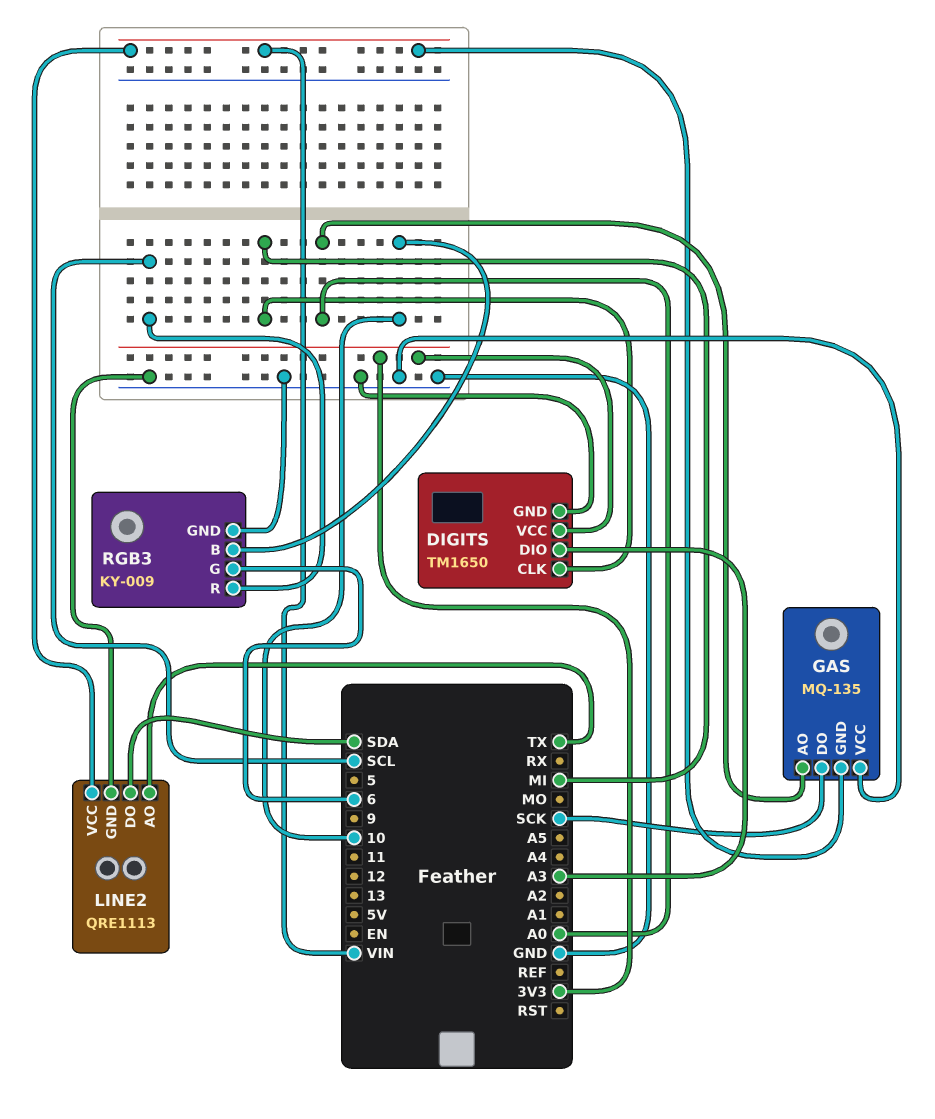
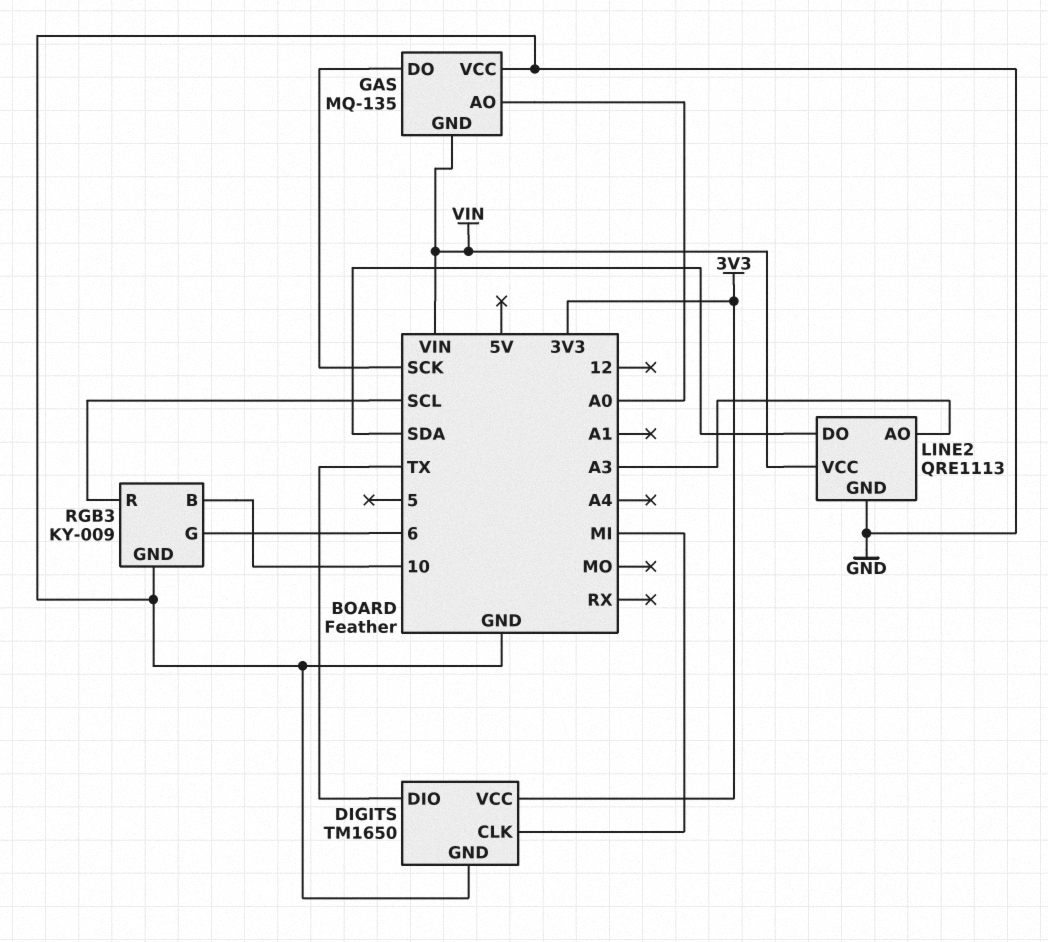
DIGITS pin DIO: A3 -> TX
LINE2 pin AO: TX -> A3

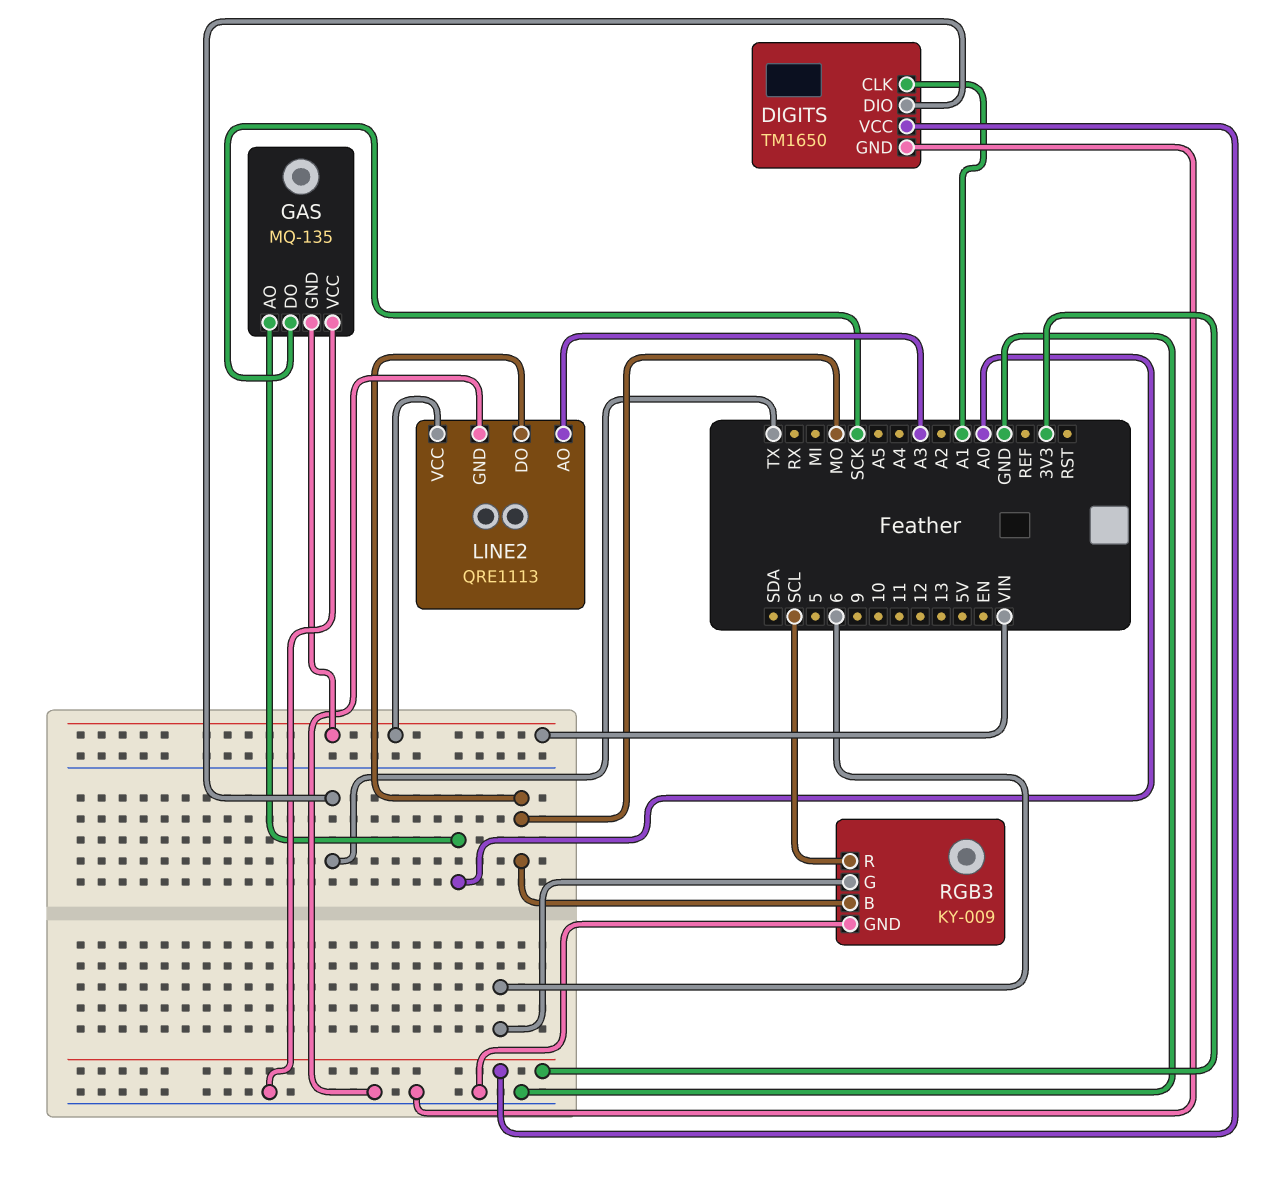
DIGITS pin CLK: MI -> A1
LINE2 pin DO: SDA -> MO
RGB3 pin B: 10 -> MO

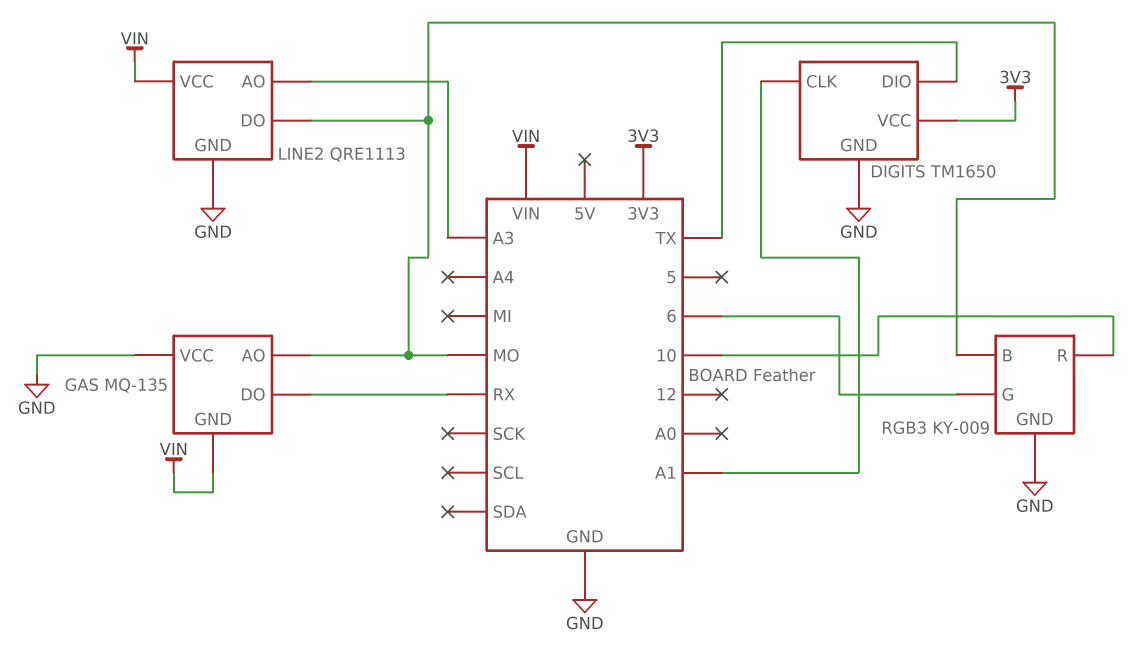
GAS pin AO: A0 -> MO
GAS pin DO: SCK -> RX
RGB3 pin R: SCL -> 10

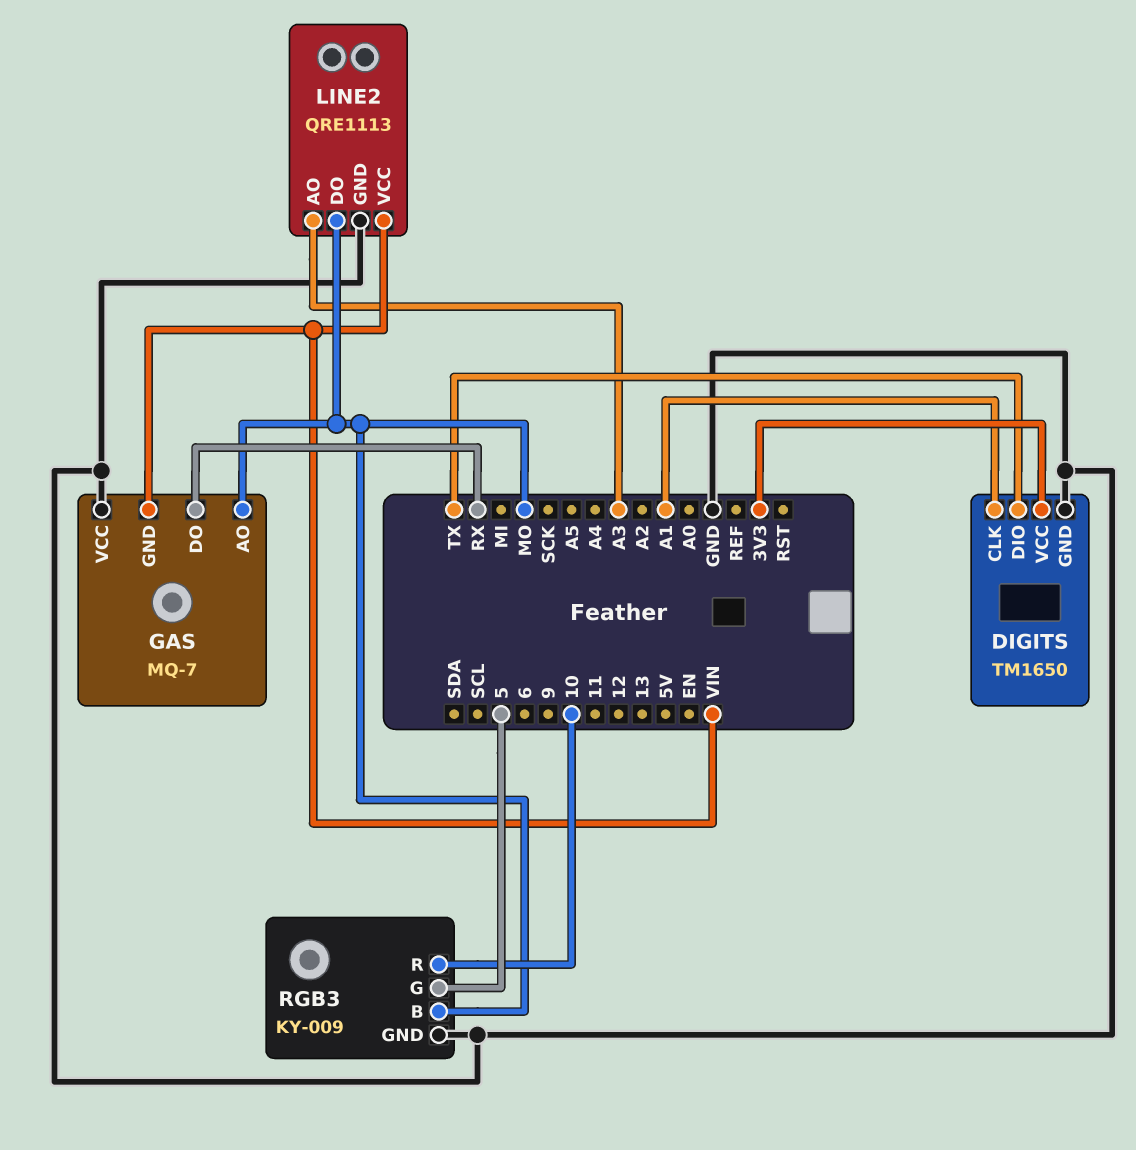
GAS: MQ-135 -> MQ-7
RGB3 pin G: 6 -> 5

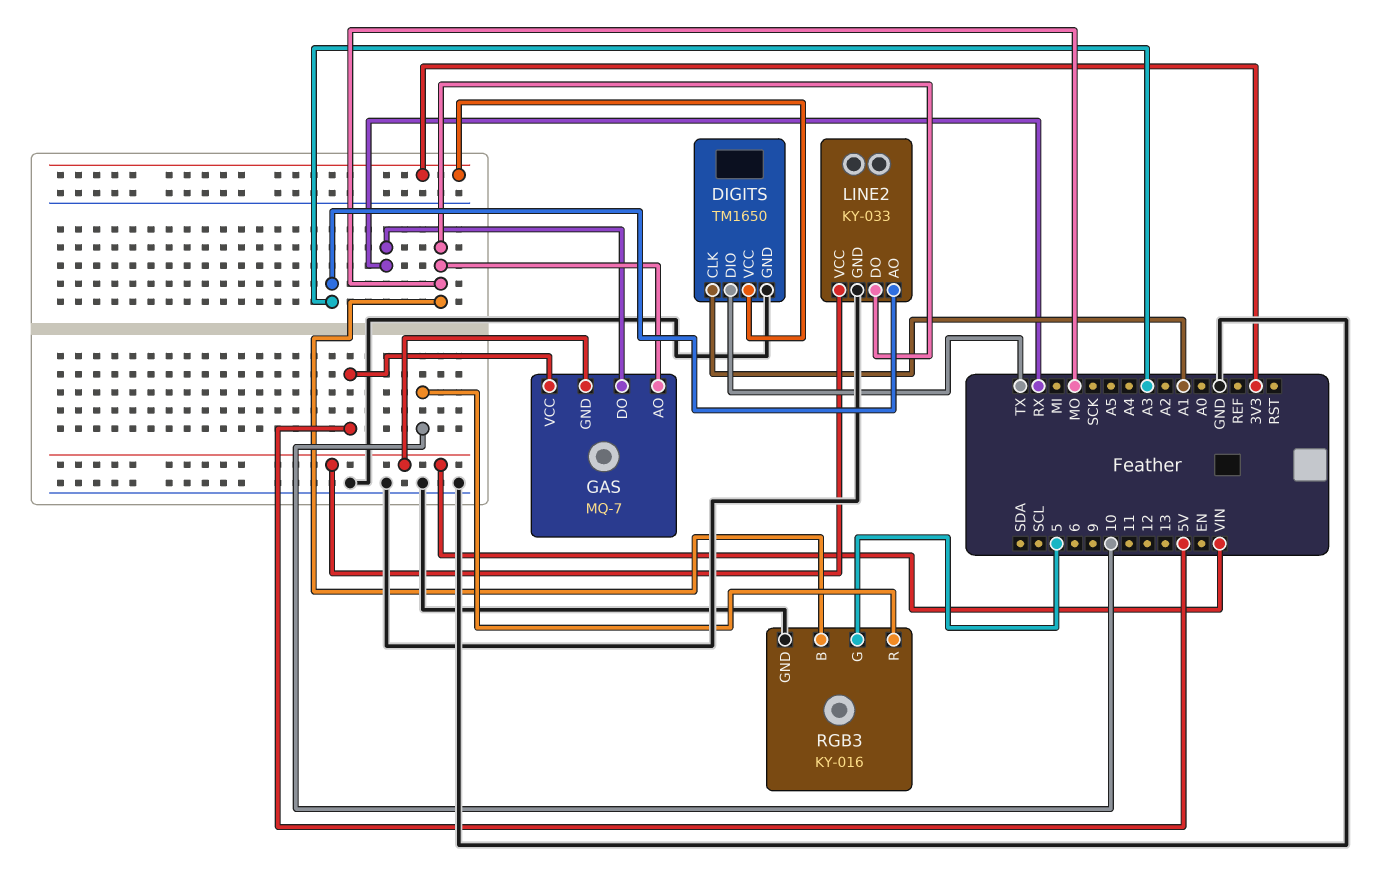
GAS pin VCC: GND -> 5V
LINE2: QRE1113 -> KY-033
RGB3: KY-009 -> KY-016

